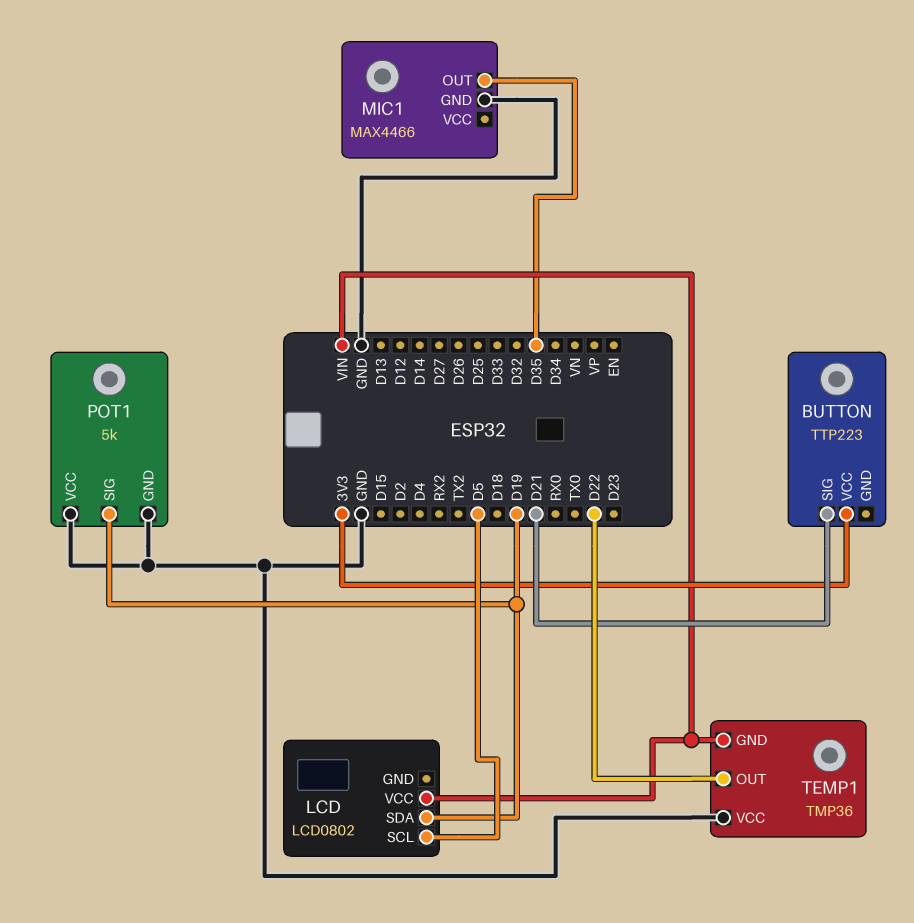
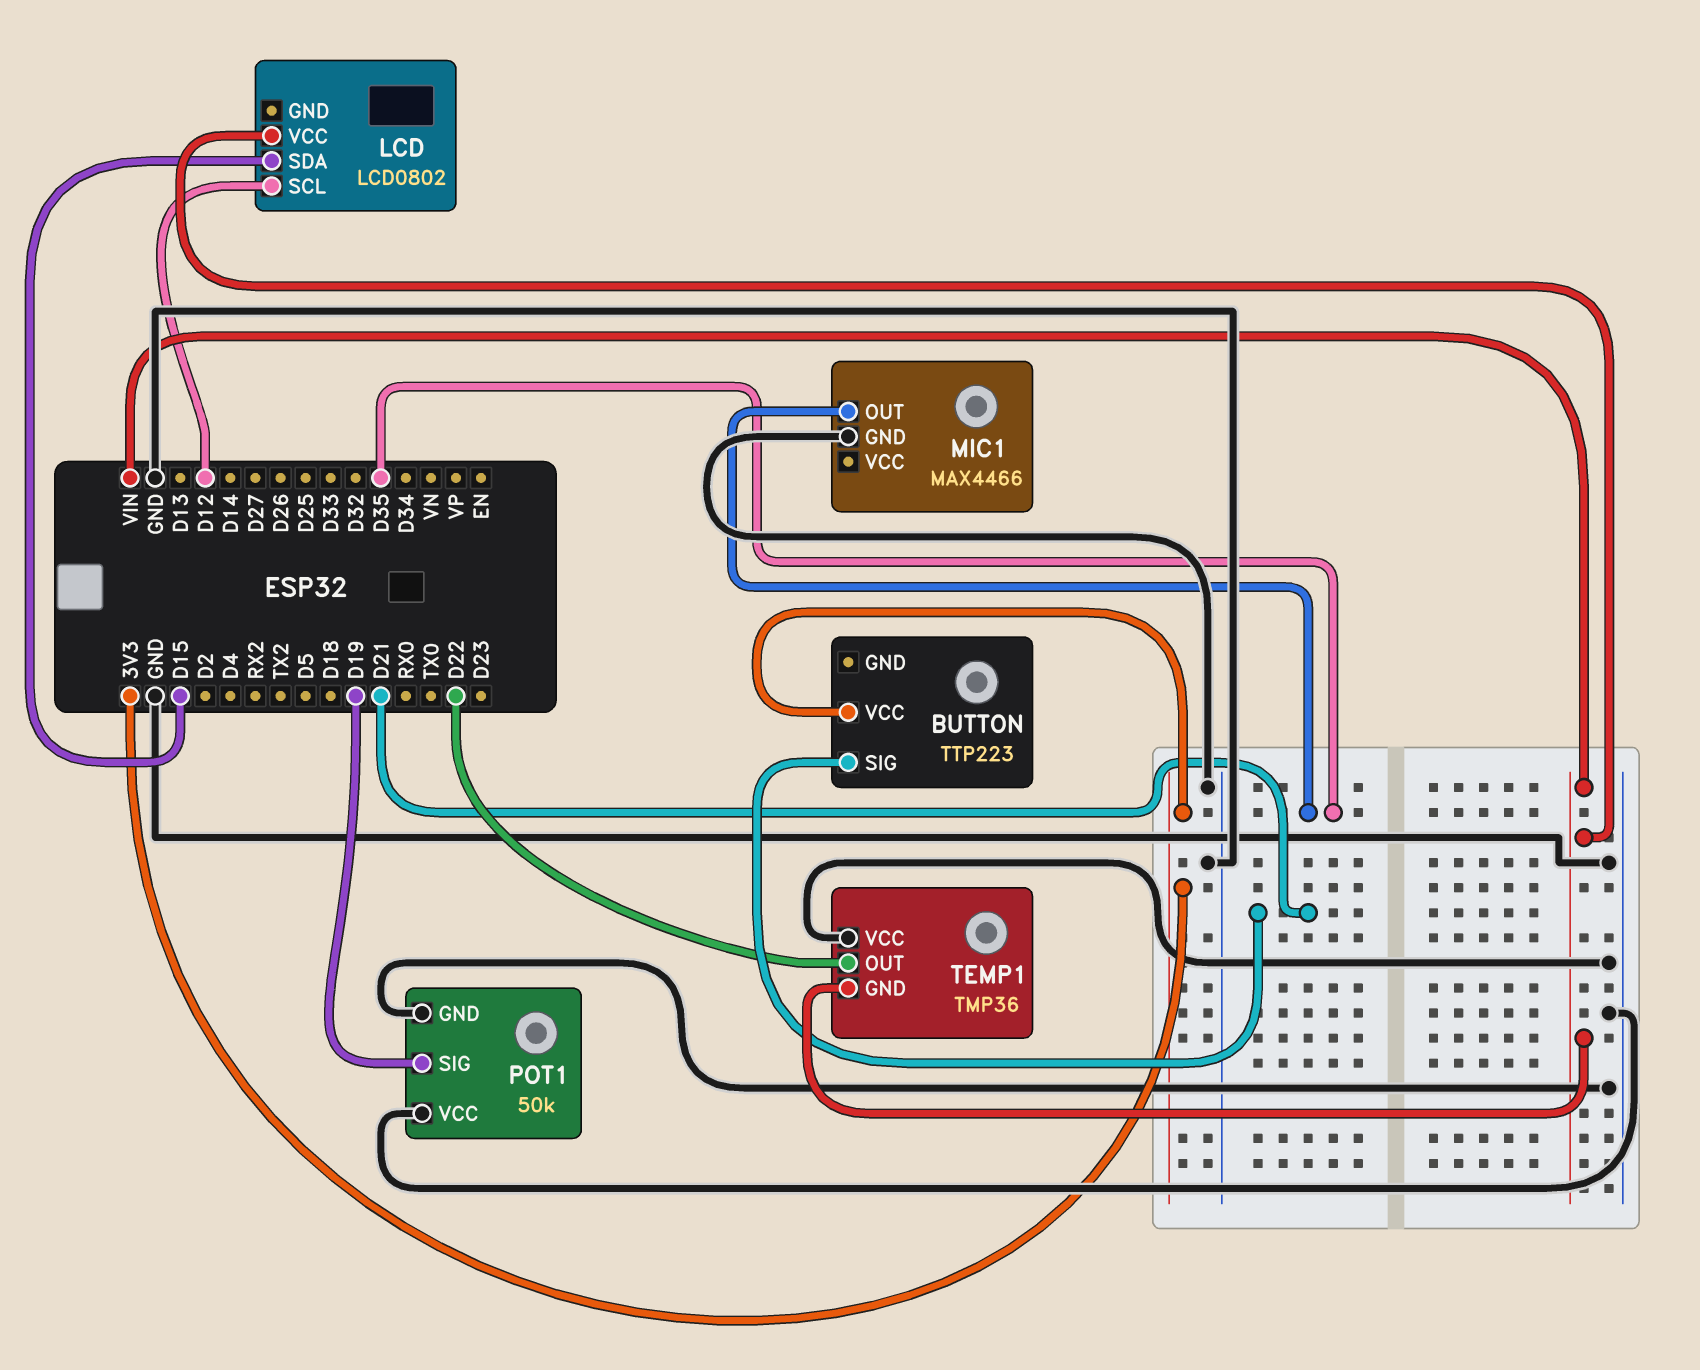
LCD pin SCL: D5 -> D12
LCD pin SDA: D19 -> D15
POT1: 5k -> 50k

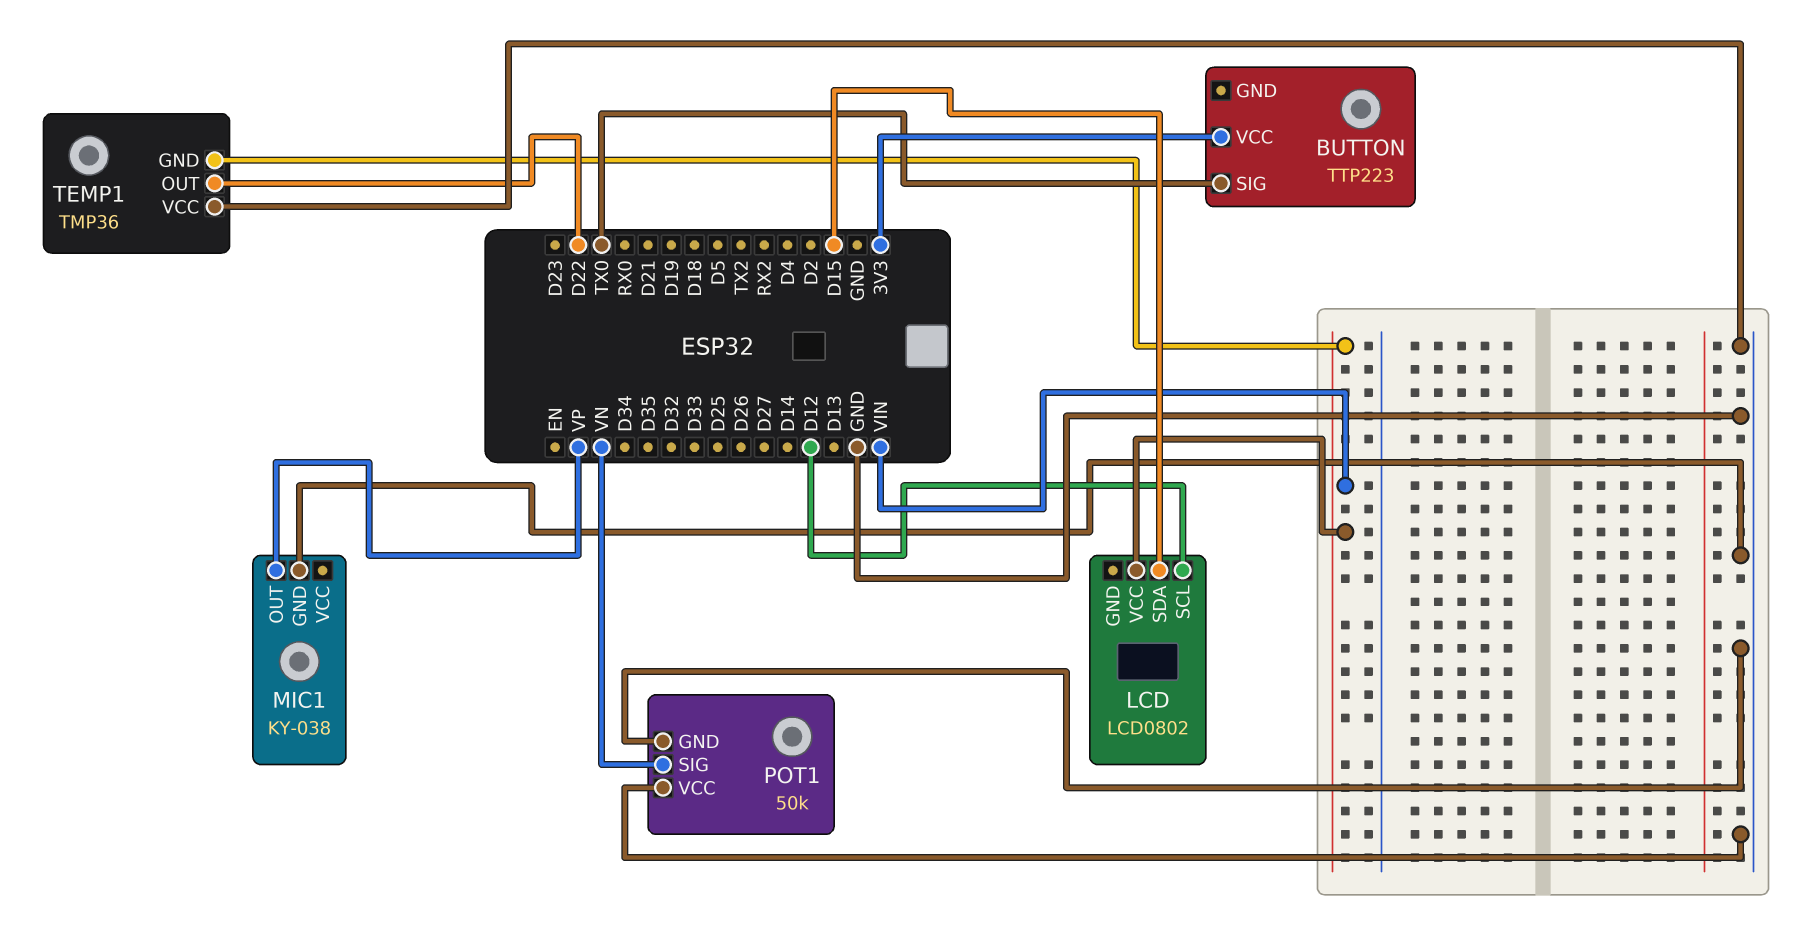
BUTTON pin SIG: D21 -> TX0
MIC1: MAX4466 -> KY-038
MIC1 pin OUT: D35 -> VP
POT1 pin SIG: D19 -> VN

